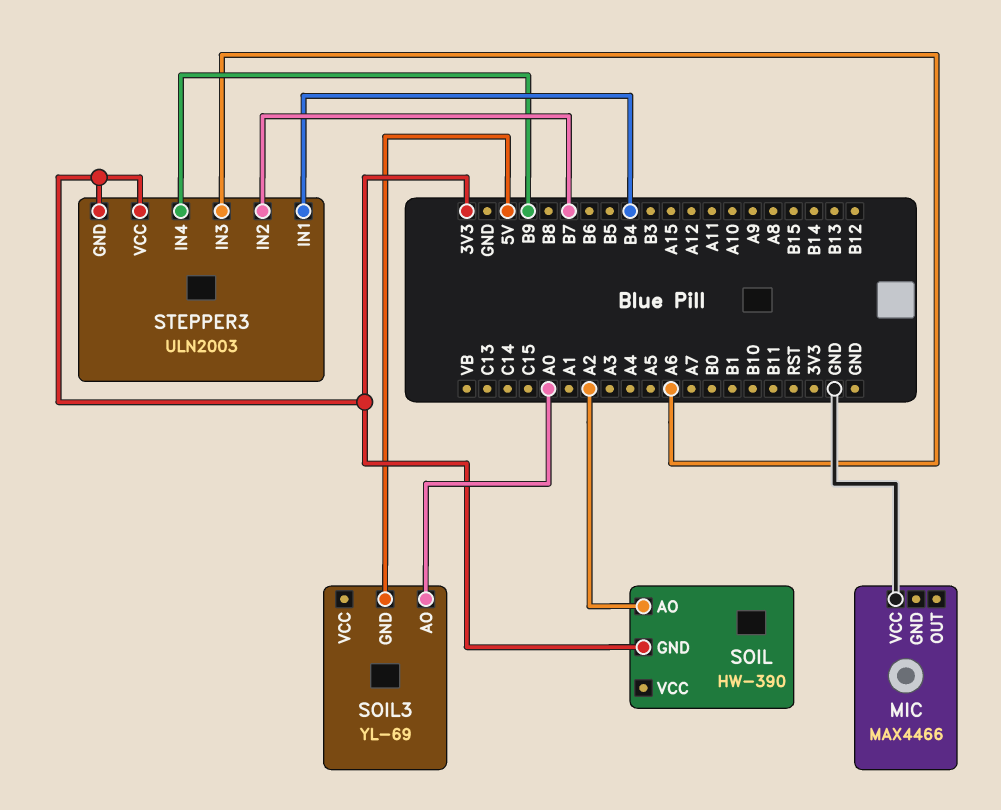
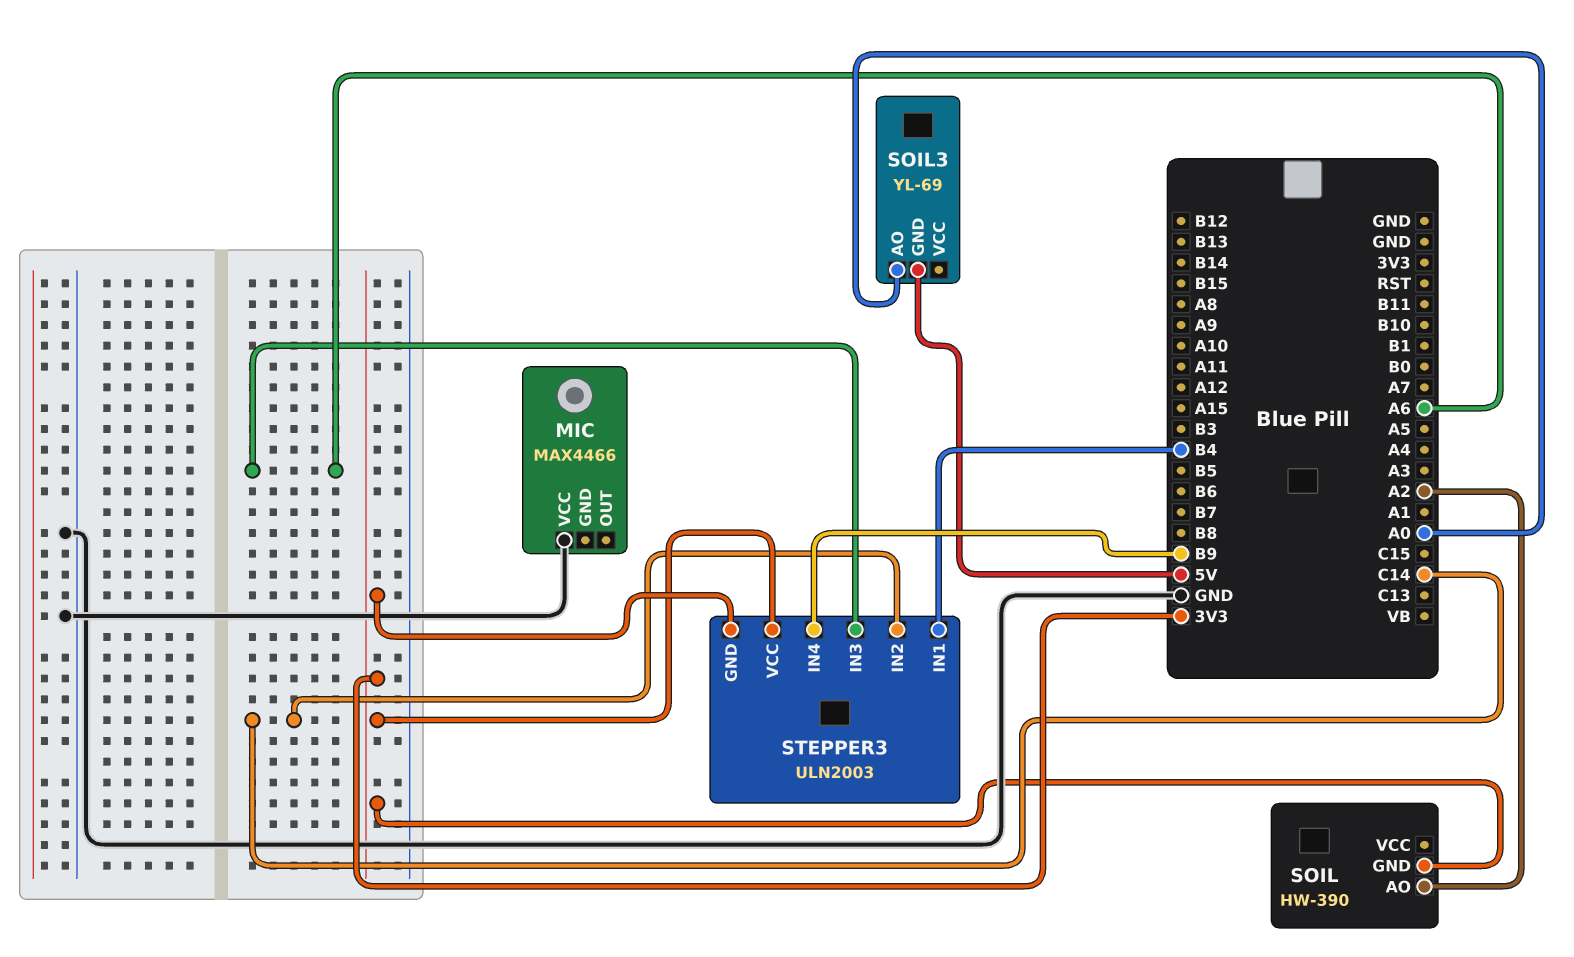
STEPPER3 pin IN2: B7 -> C14

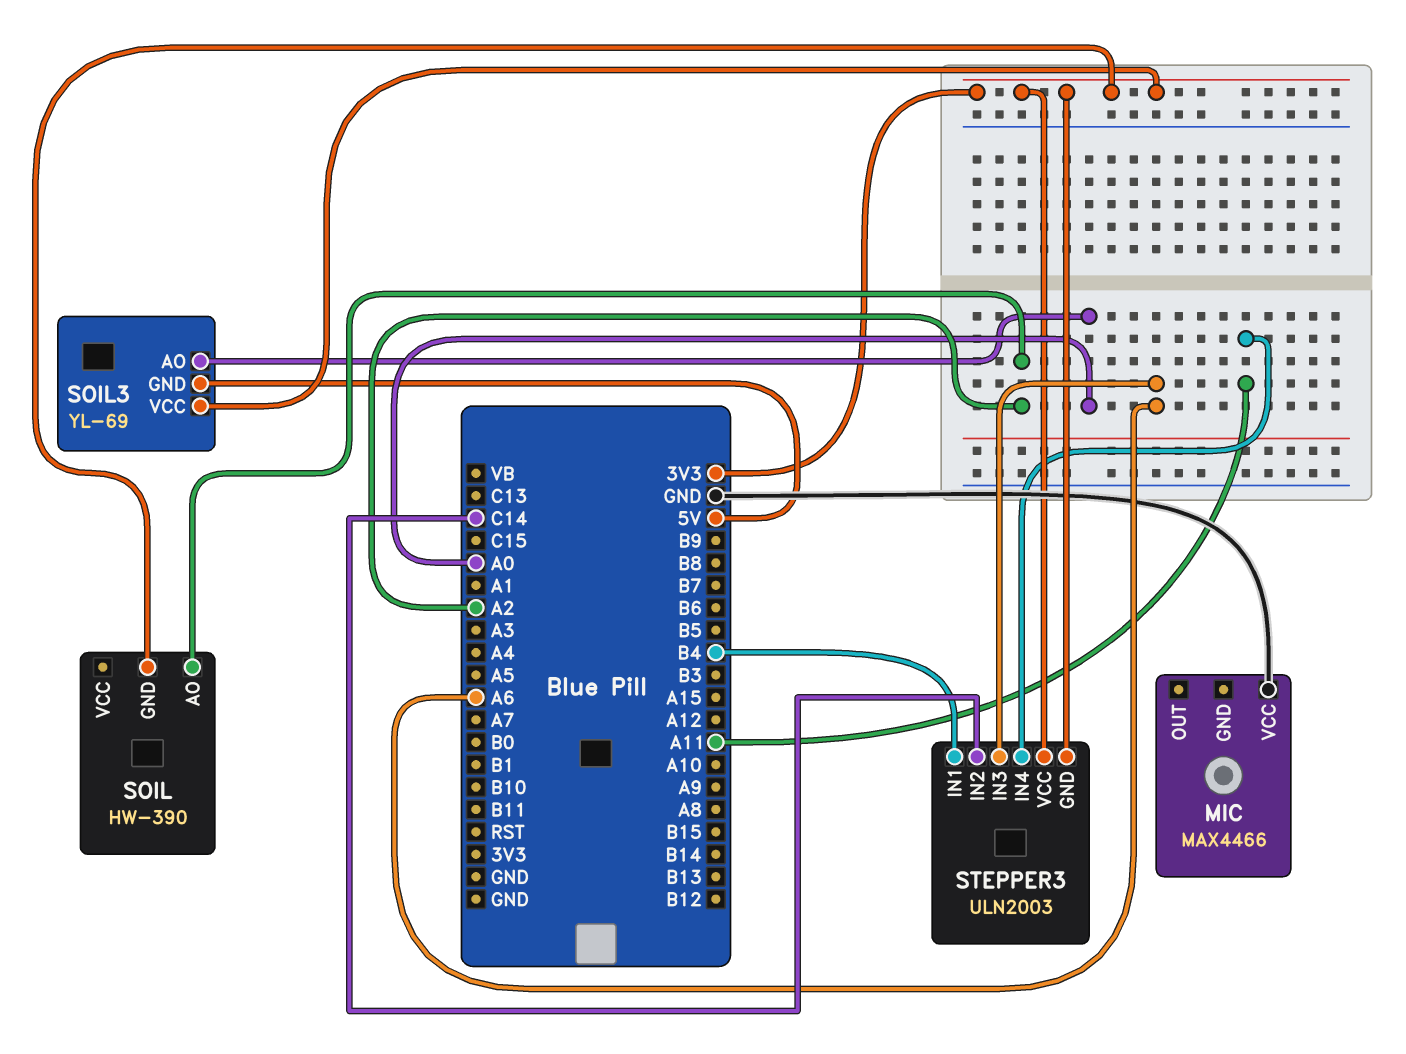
SOIL3 pin VCC: none -> 3V3
STEPPER3 pin IN4: B9 -> A11

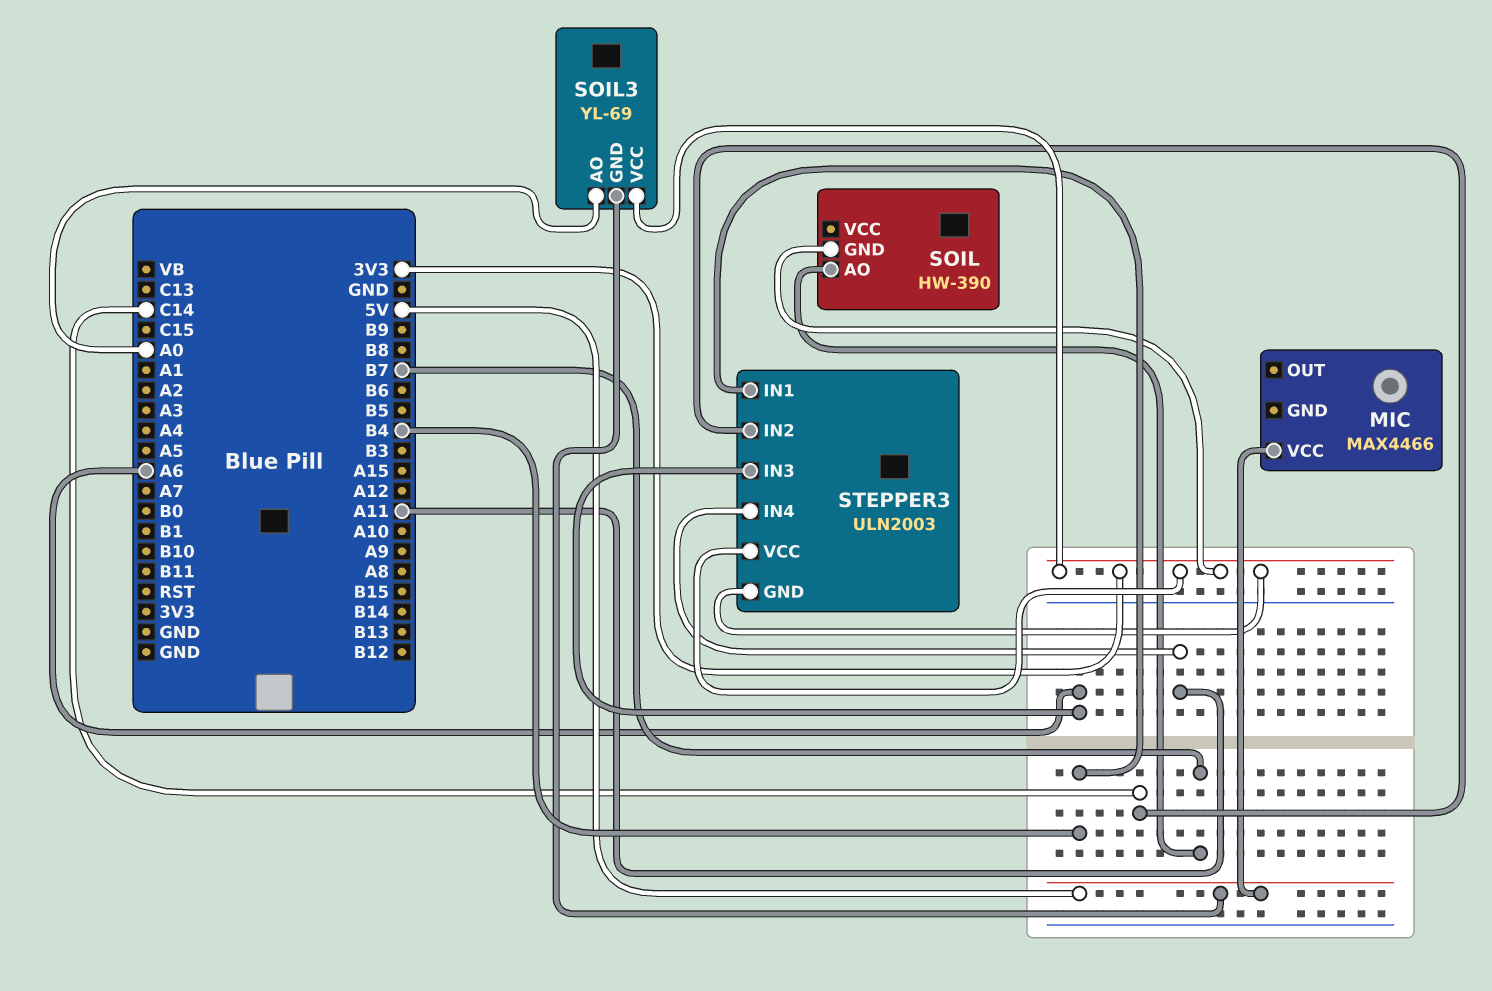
MIC pin VCC: GND -> 5V
SOIL pin AO: A2 -> B7

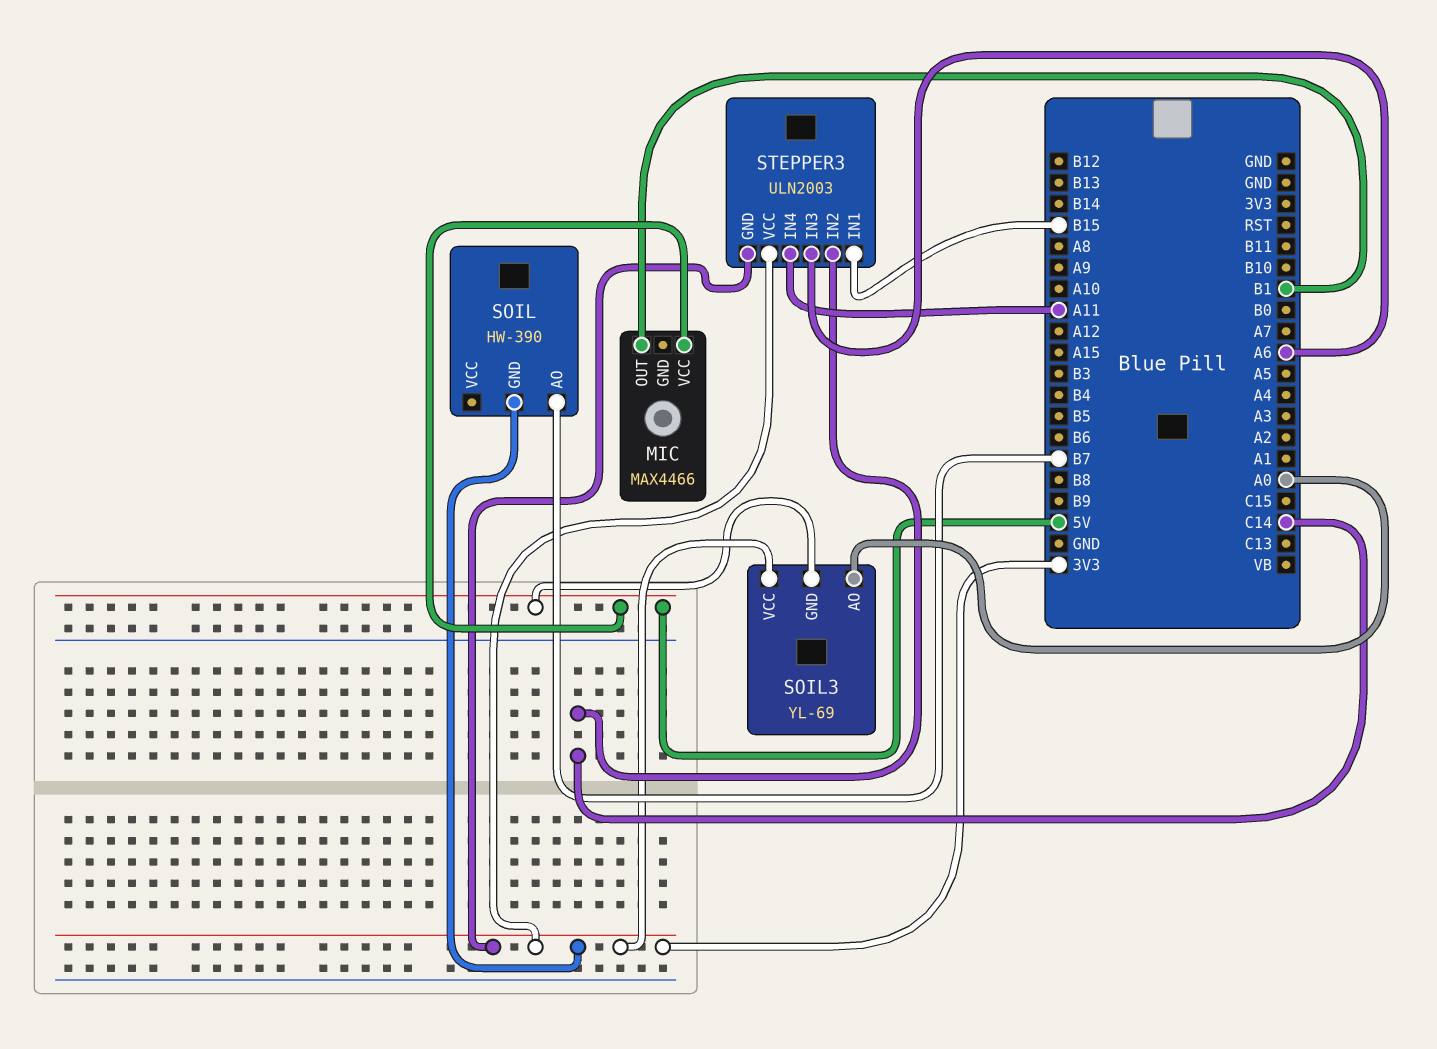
MIC pin OUT: none -> B1
STEPPER3 pin IN1: B4 -> B15

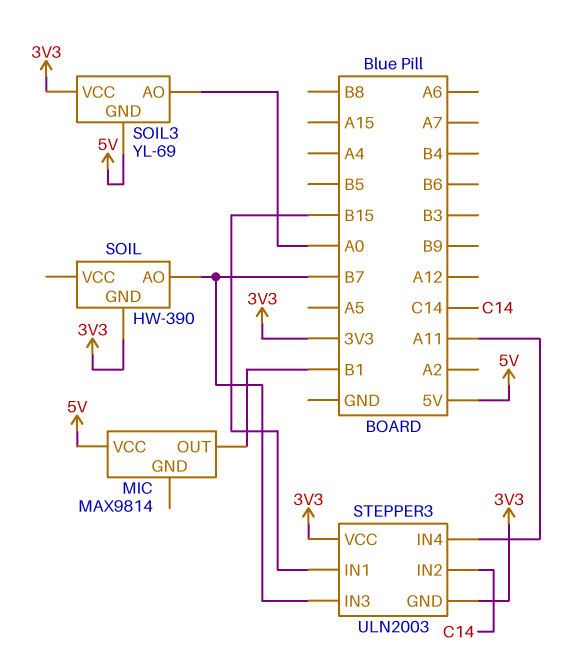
MIC: MAX4466 -> MAX9814
STEPPER3 pin IN3: A6 -> B7

